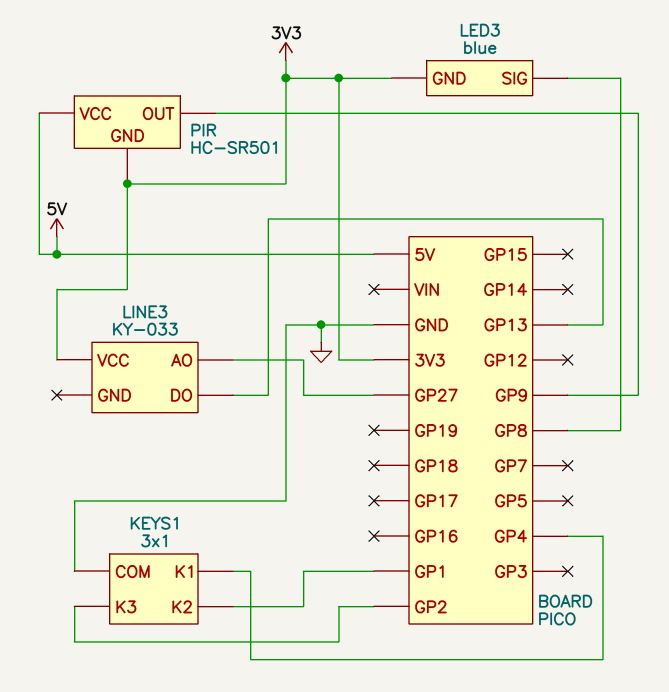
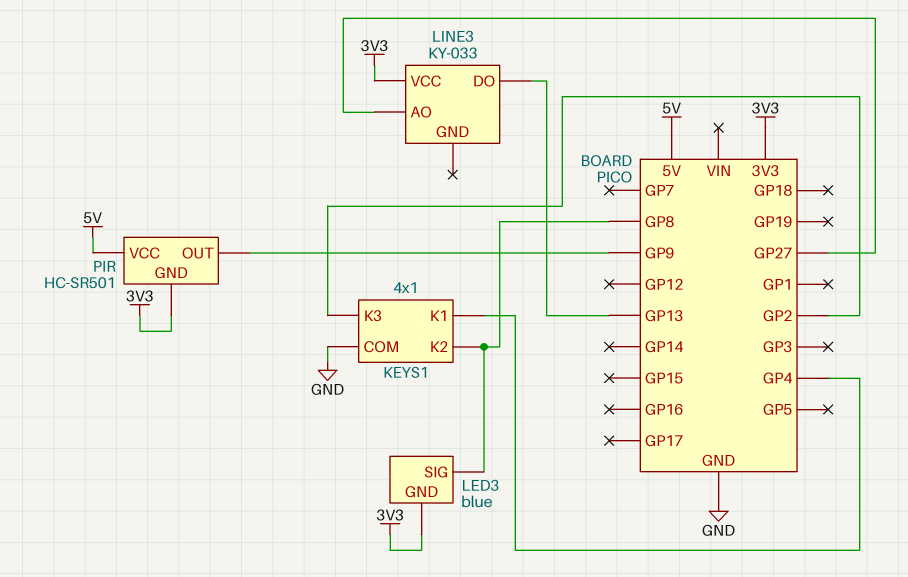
KEYS1: 3x1 -> 4x1
KEYS1 pin K2: GP1 -> GP8

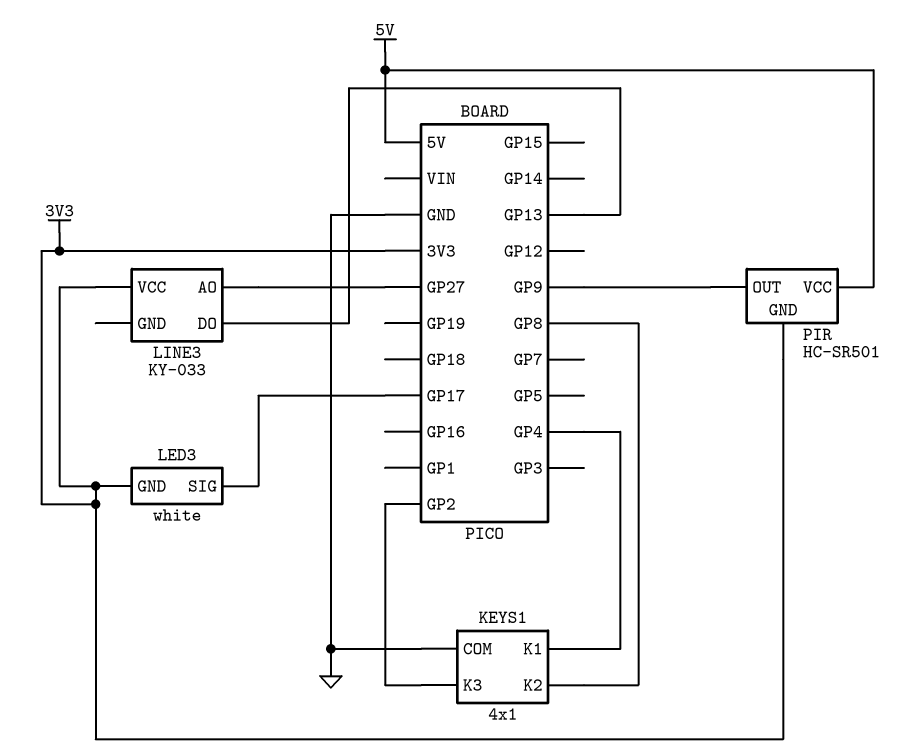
LED3: blue -> white
LED3 pin SIG: GP8 -> GP17

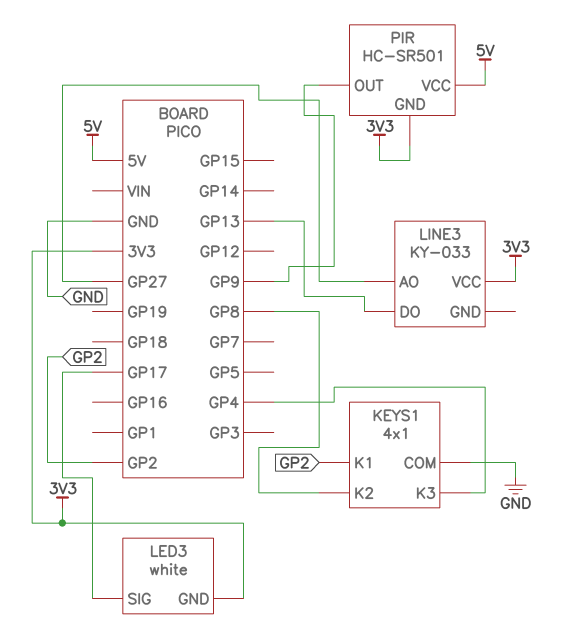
KEYS1 pin K1: GP4 -> GP2
KEYS1 pin K3: GP2 -> GP4

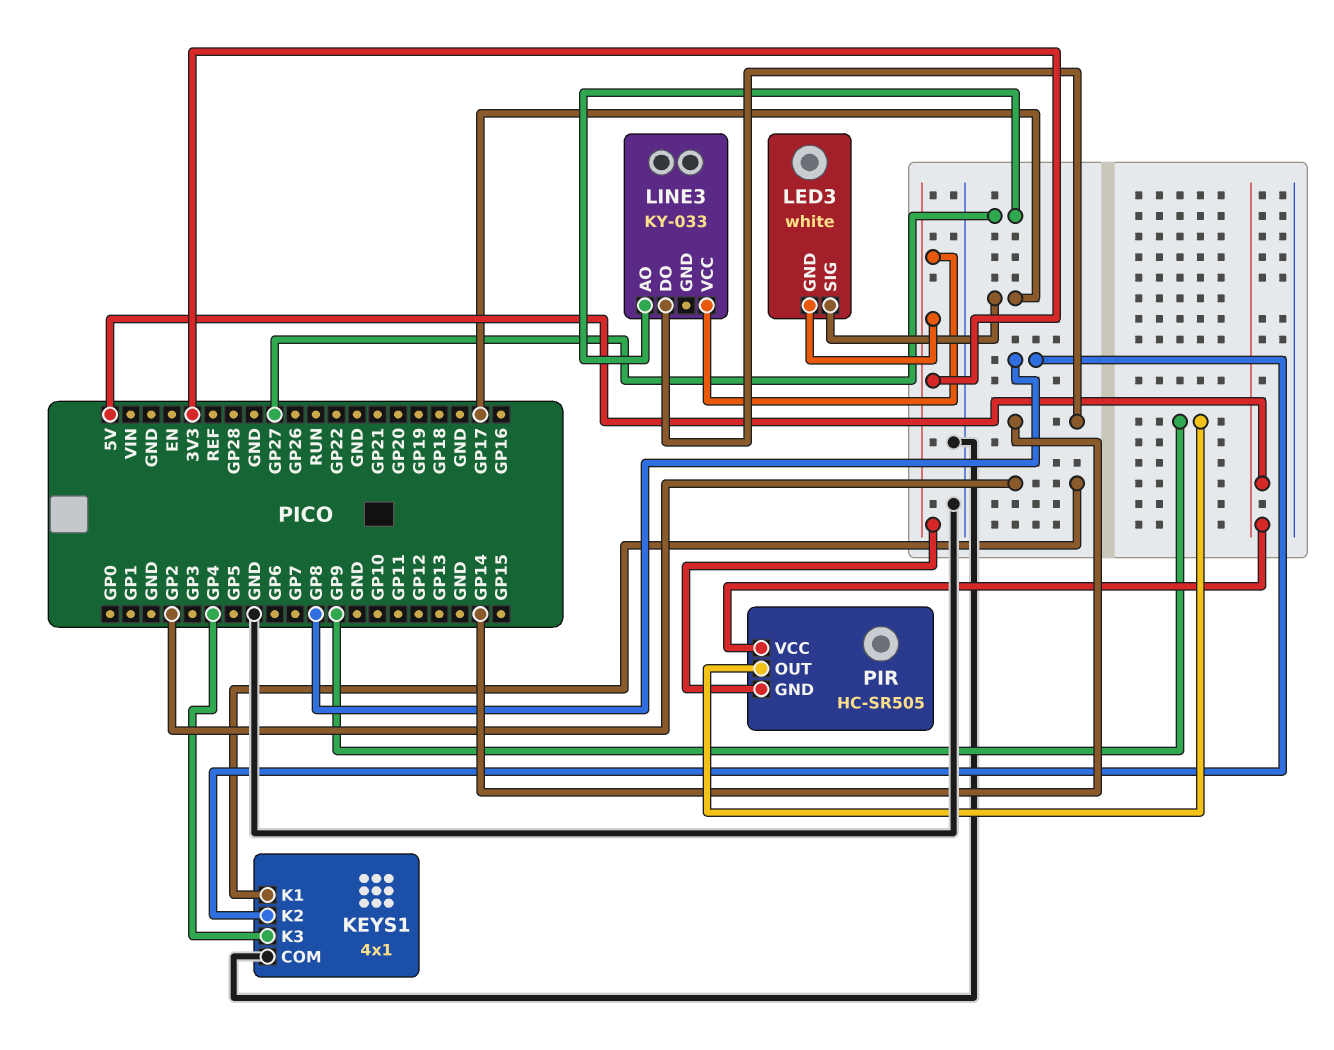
LINE3 pin DO: GP13 -> GP14
PIR: HC-SR501 -> HC-SR505

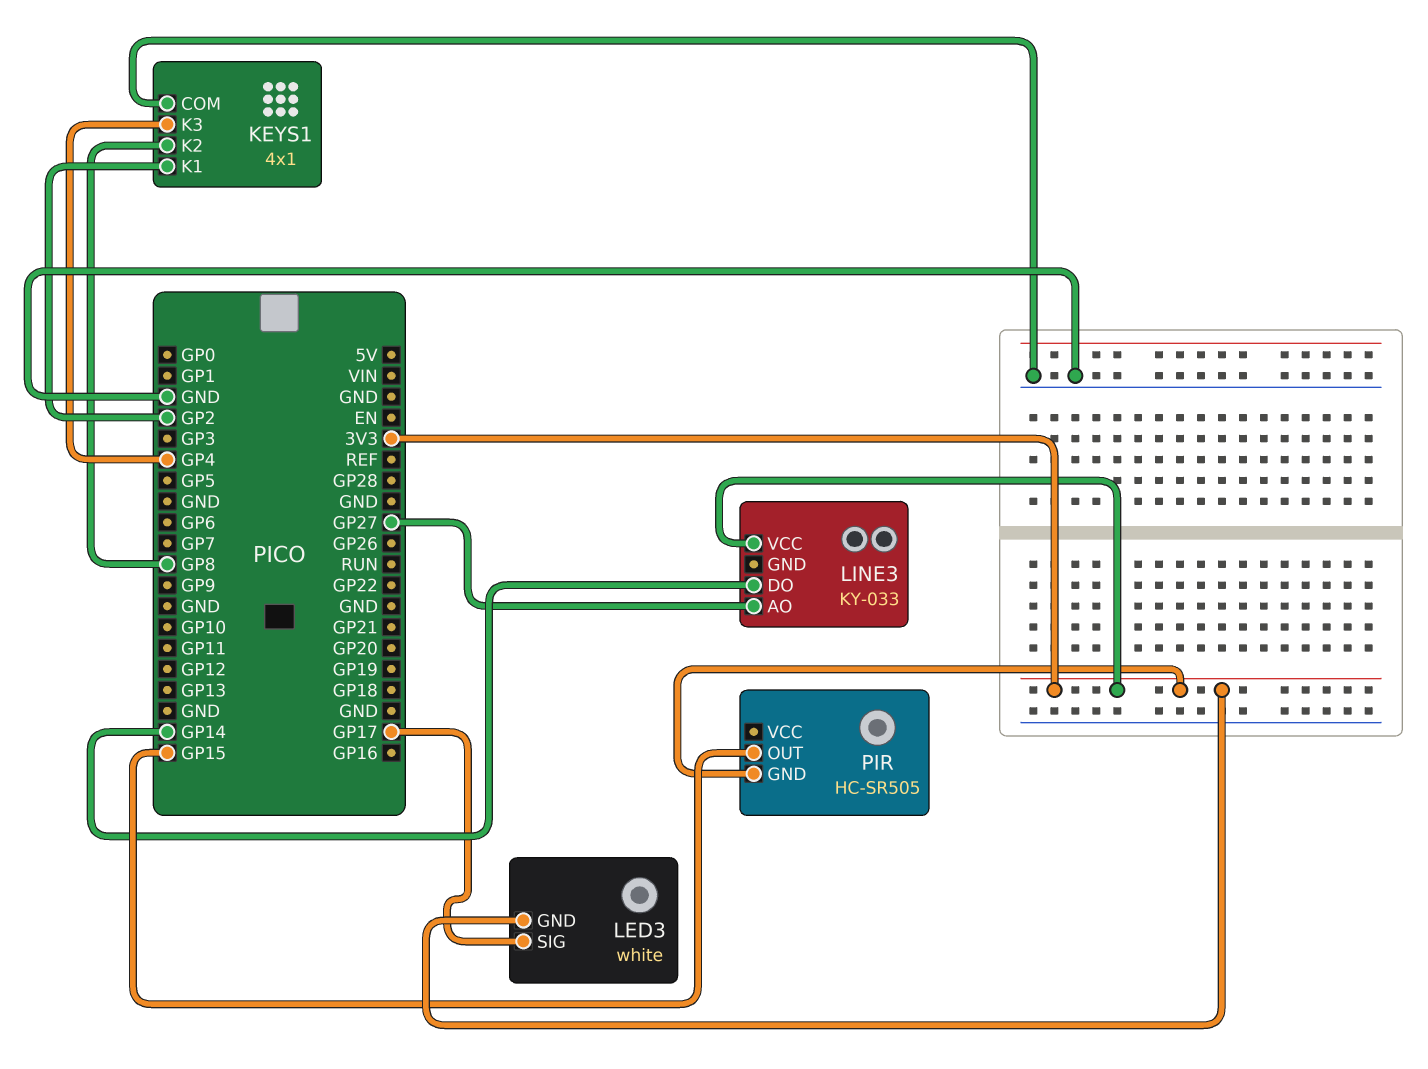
PIR pin OUT: GP9 -> GP15
PIR pin VCC: 5V -> none

